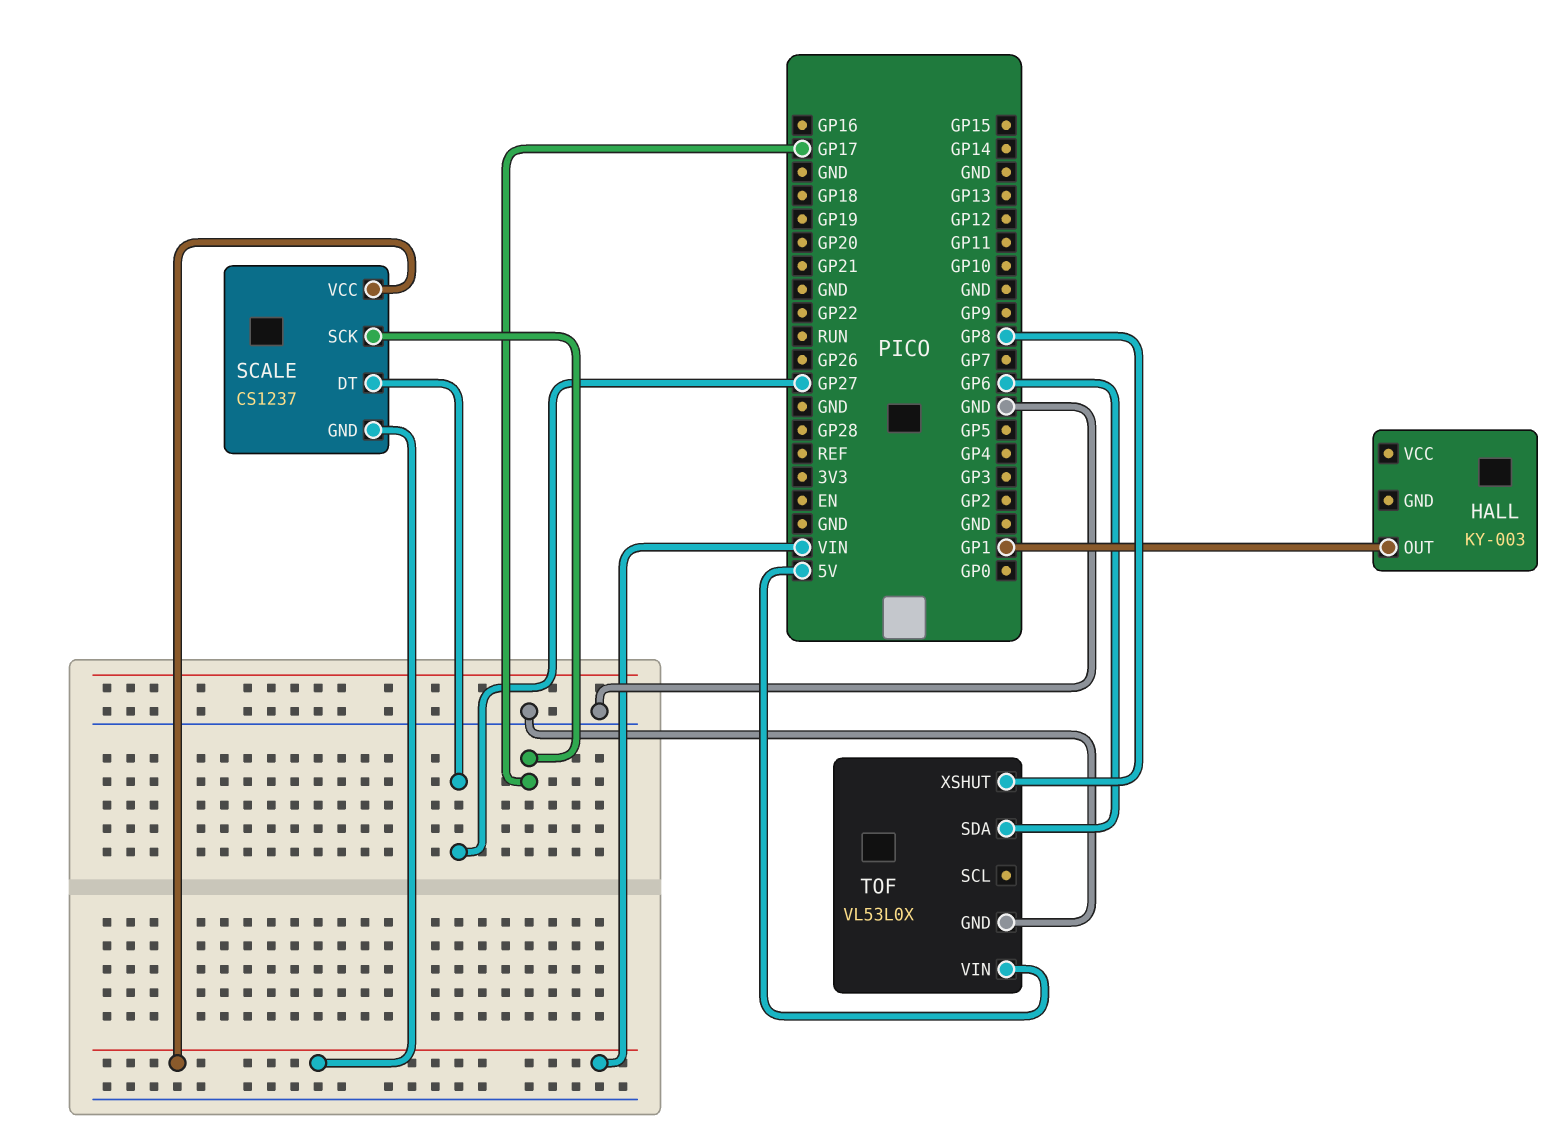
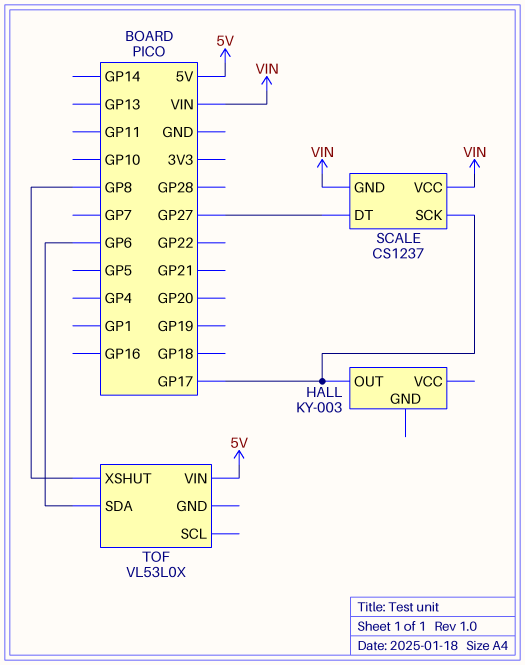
HALL pin OUT: GP1 -> GP17
TOF pin GND: GND -> none

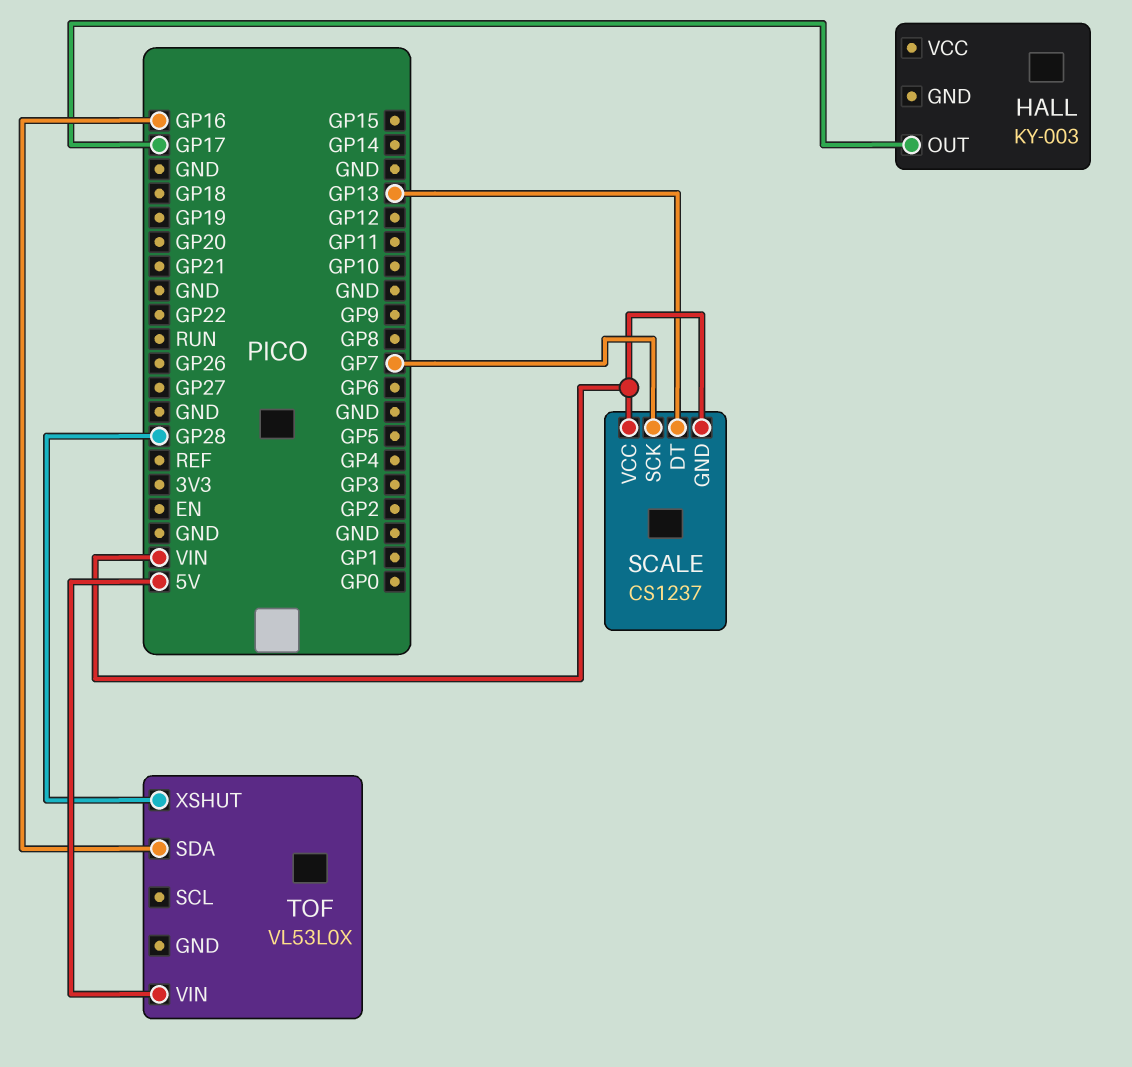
SCALE pin DT: GP27 -> GP13
SCALE pin SCK: GP17 -> GP7
TOF pin SDA: GP6 -> GP16
TOF pin XSHUT: GP8 -> GP28

